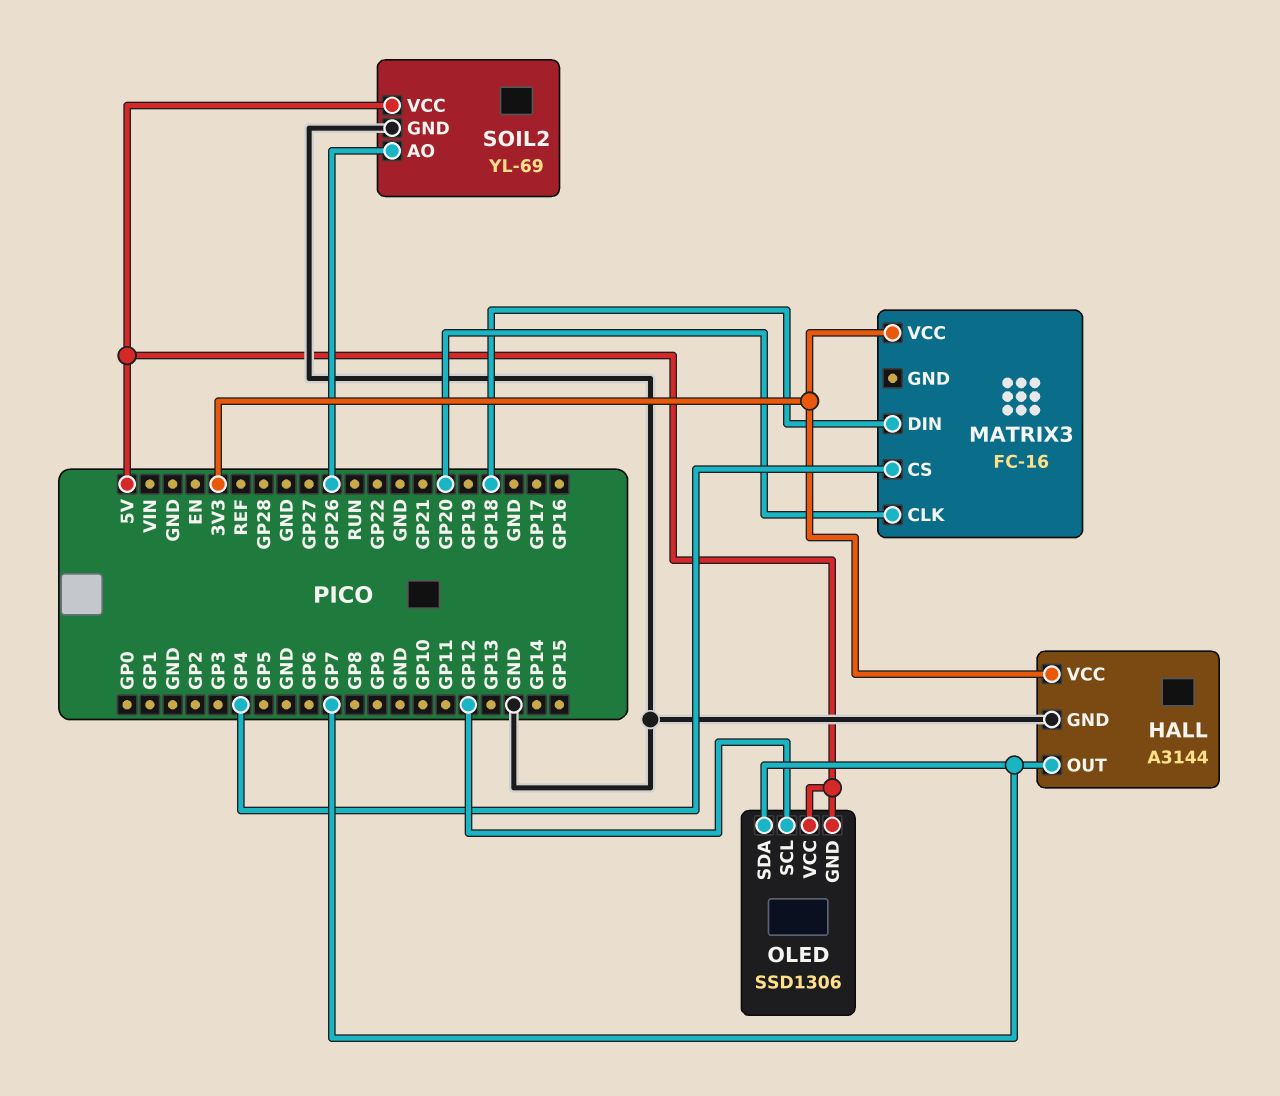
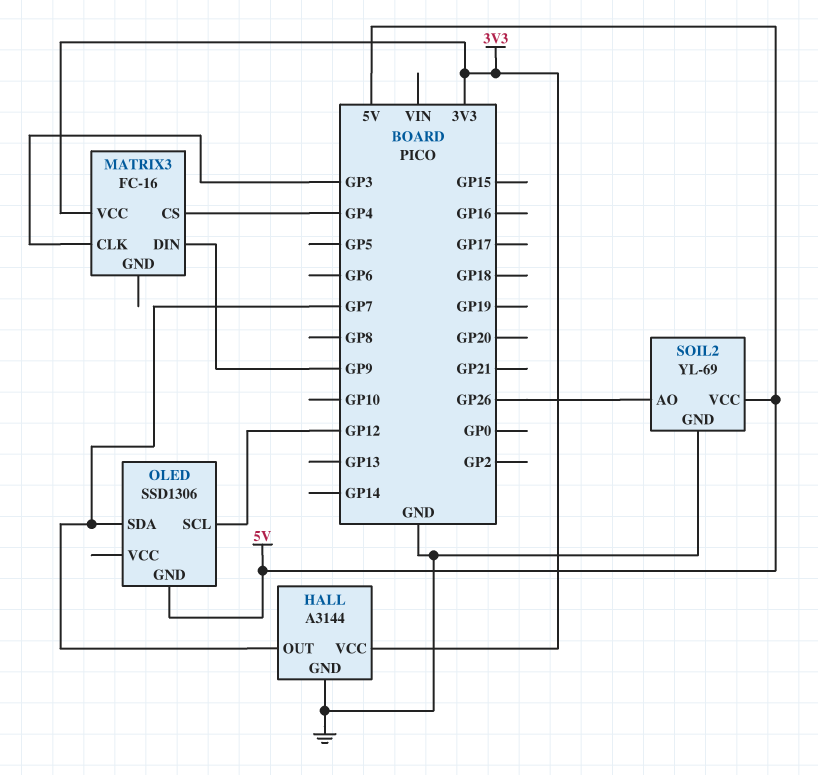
MATRIX3 pin CLK: GP20 -> GP3
MATRIX3 pin DIN: GP18 -> GP9
OLED pin VCC: 5V -> none

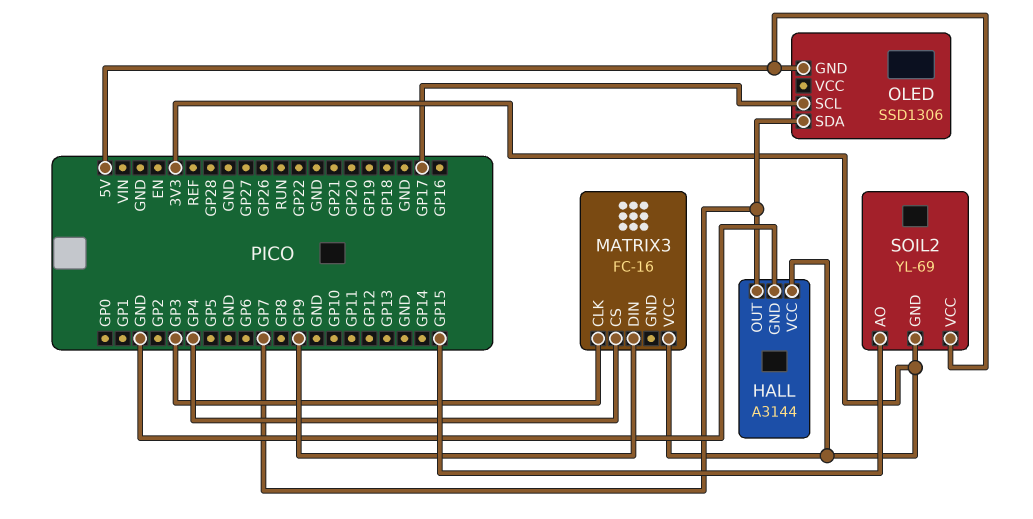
OLED pin SCL: GP12 -> GP17
SOIL2 pin AO: GP26 -> GP15
SOIL2 pin GND: GND -> 3V3

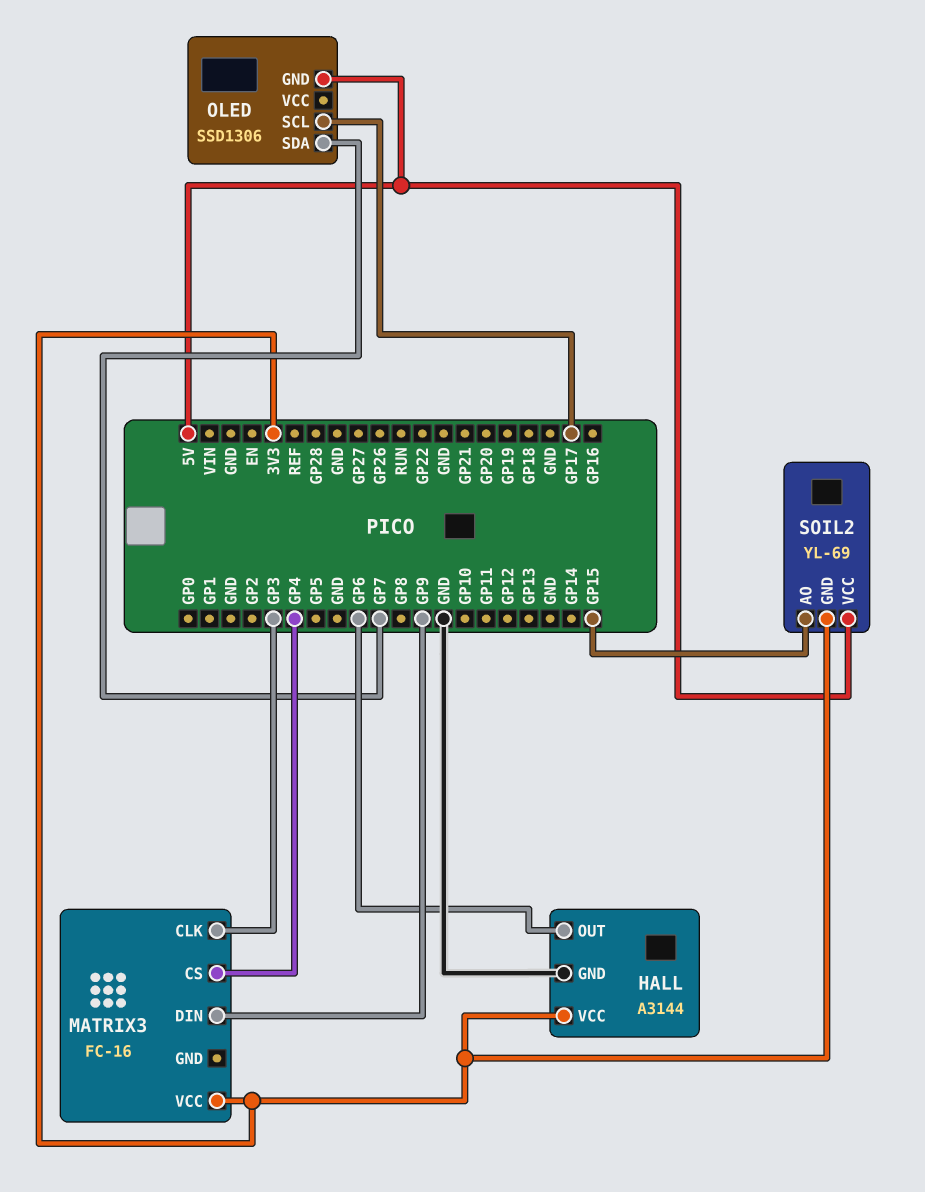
HALL pin OUT: GP7 -> GP6

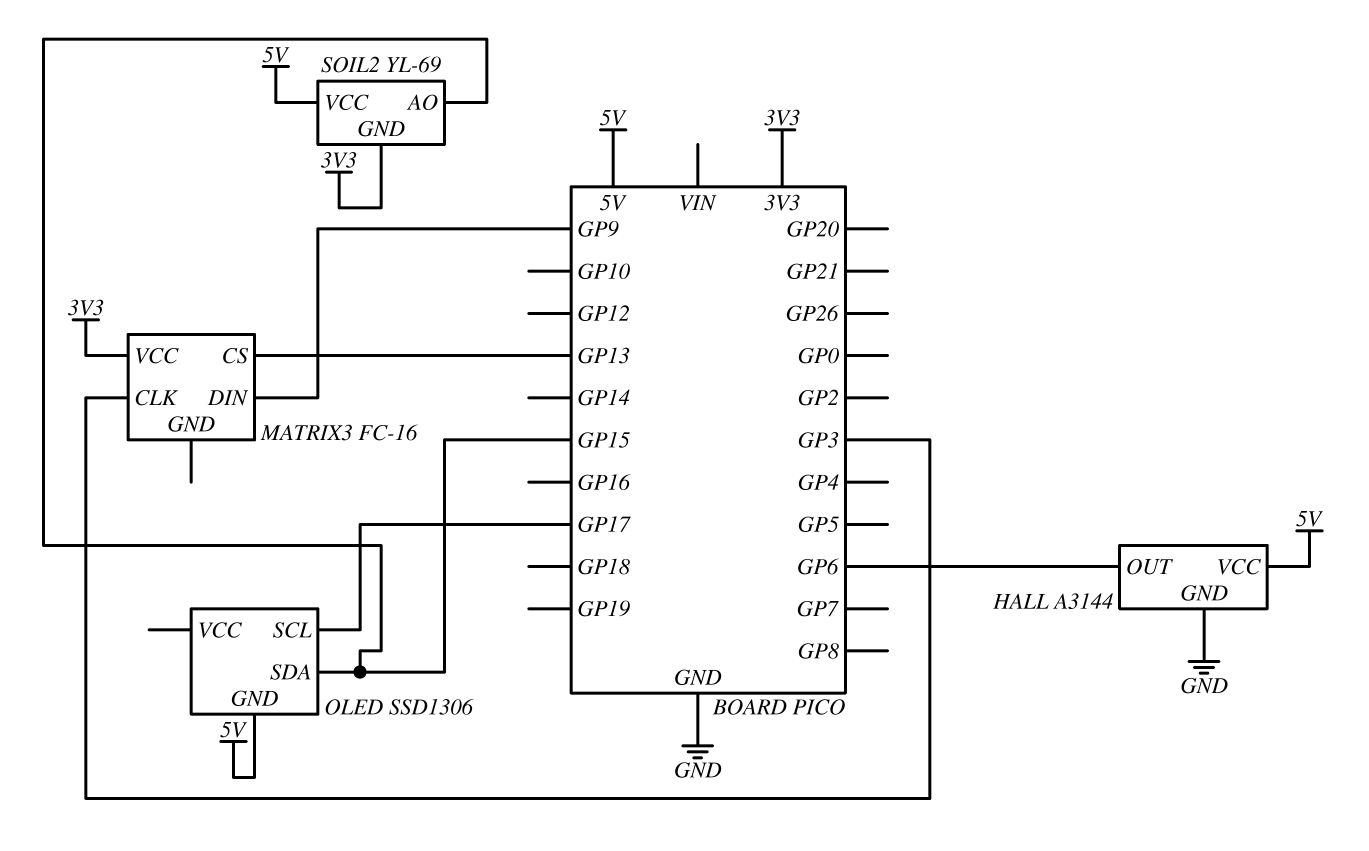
HALL pin VCC: 3V3 -> 5V
MATRIX3 pin CS: GP4 -> GP13
OLED pin SDA: GP7 -> GP15

